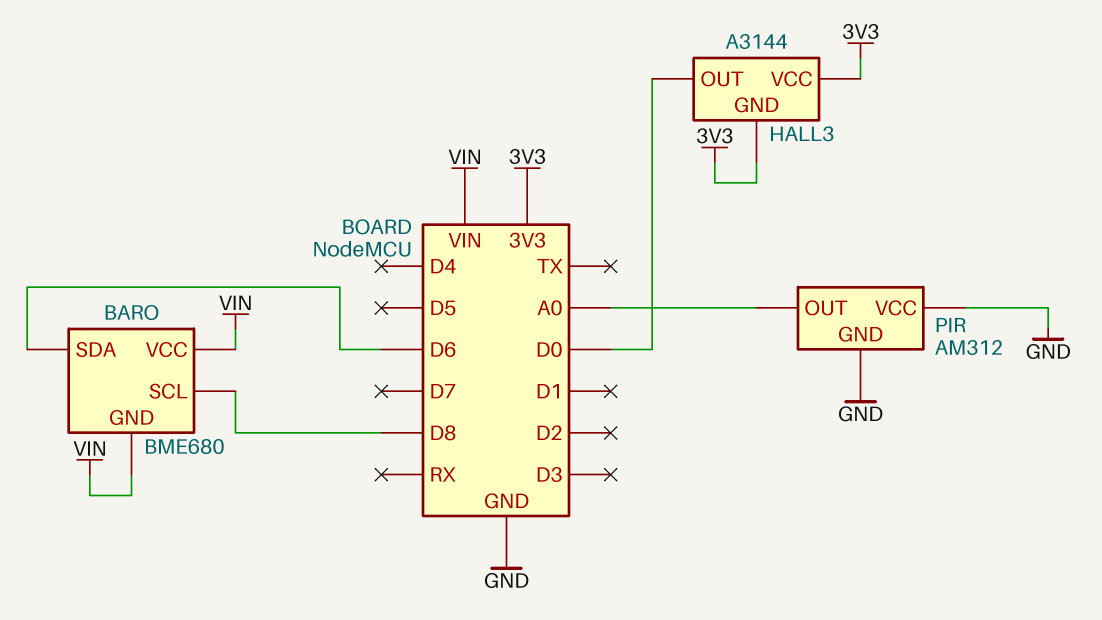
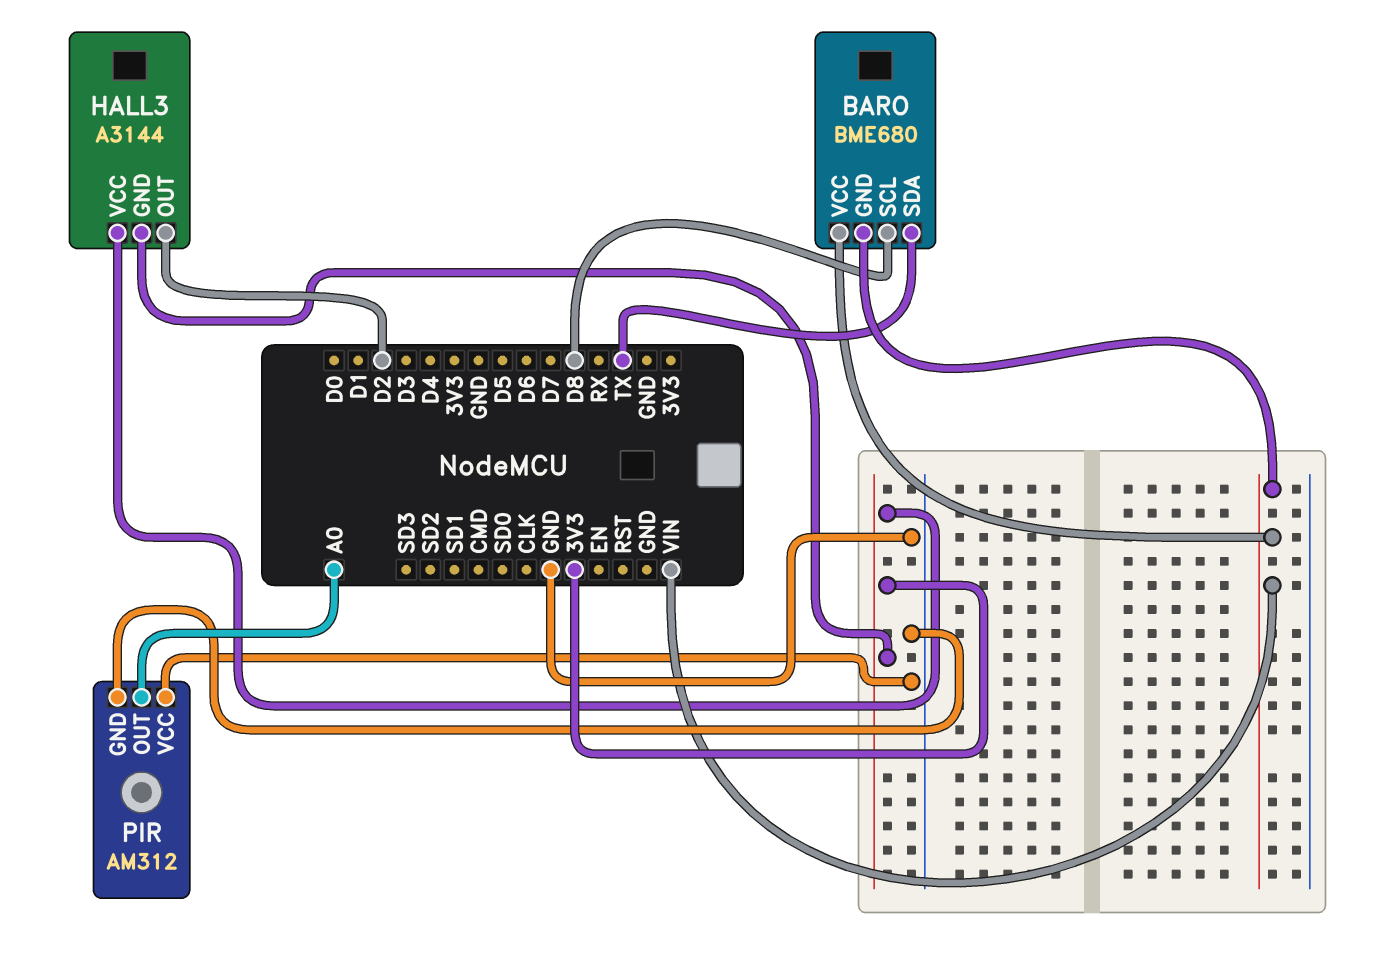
BARO pin SDA: D6 -> TX
HALL3 pin OUT: D0 -> D2

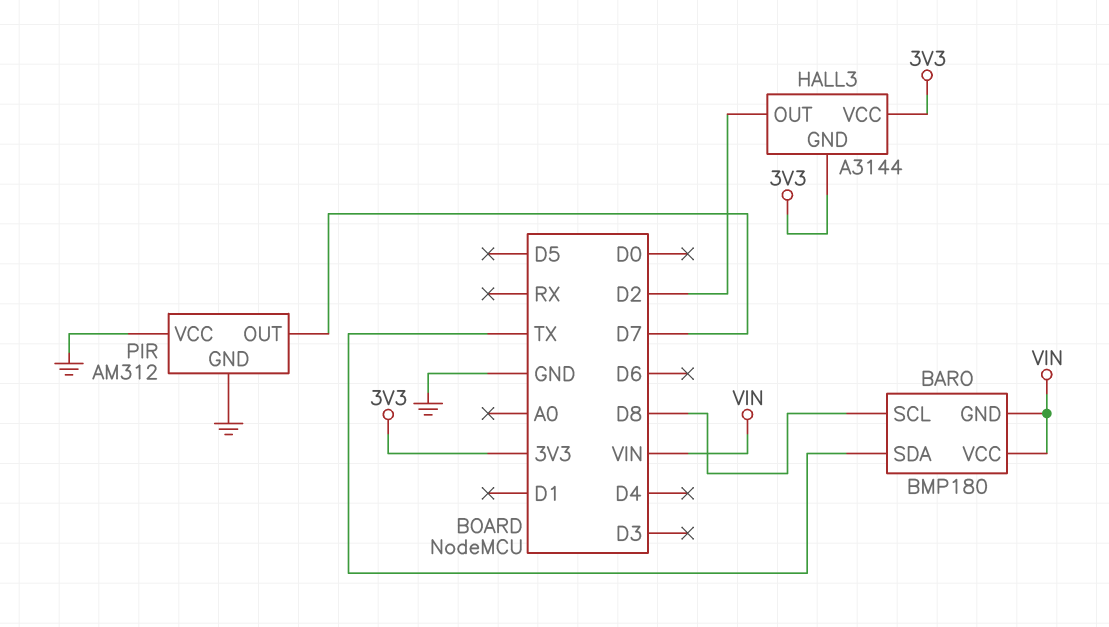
BARO: BME680 -> BMP180
PIR pin OUT: A0 -> D7

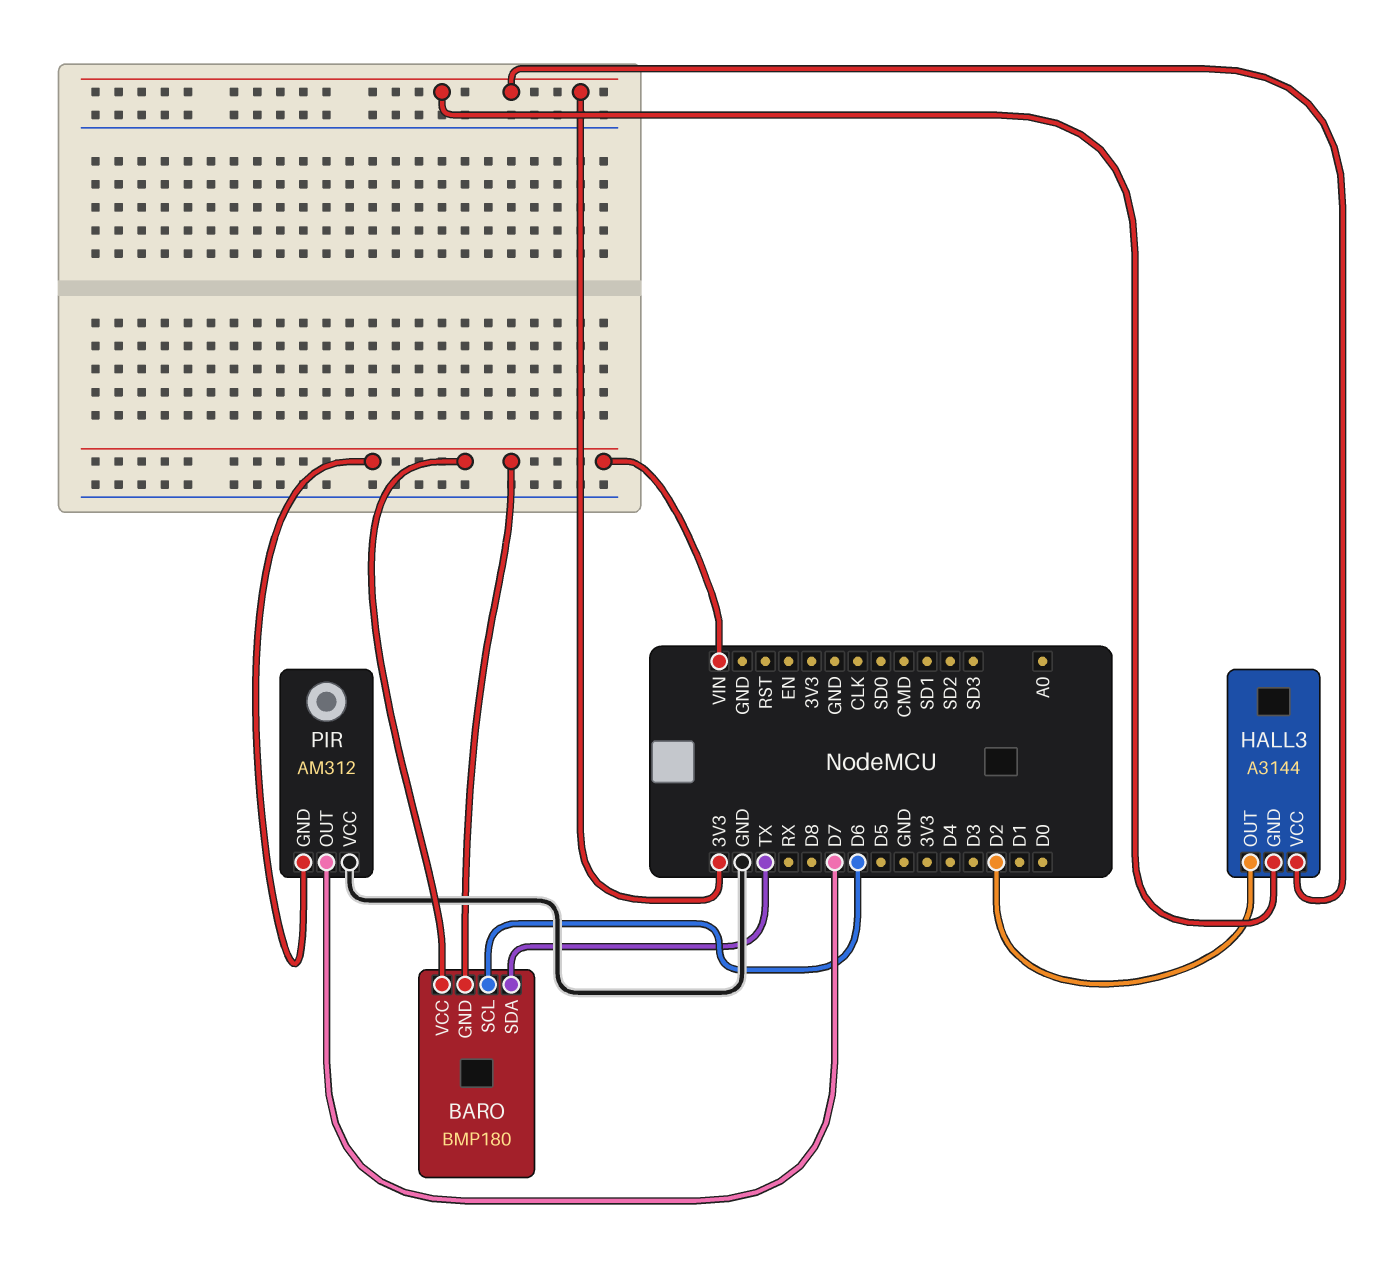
BARO pin SCL: D8 -> D6
PIR pin GND: GND -> VIN

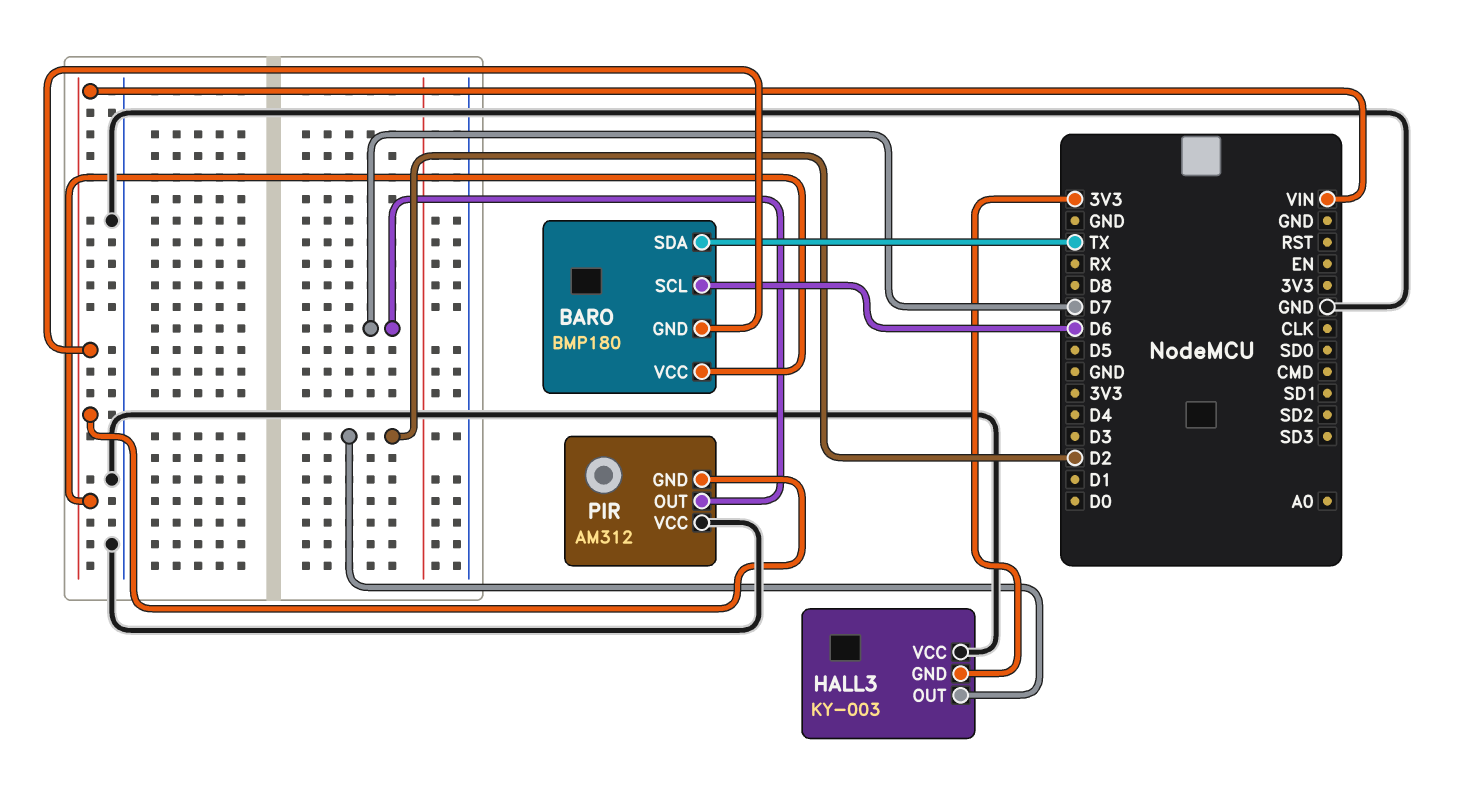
HALL3: A3144 -> KY-003
HALL3 pin VCC: 3V3 -> GND

